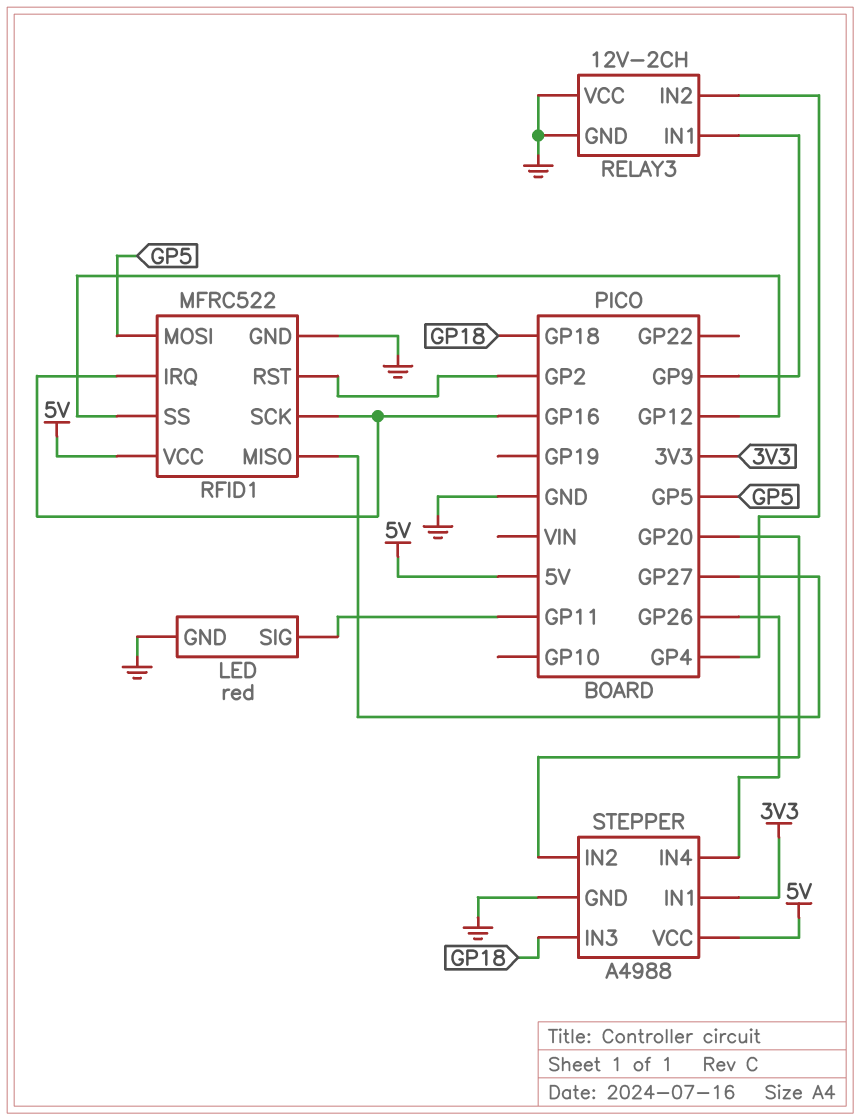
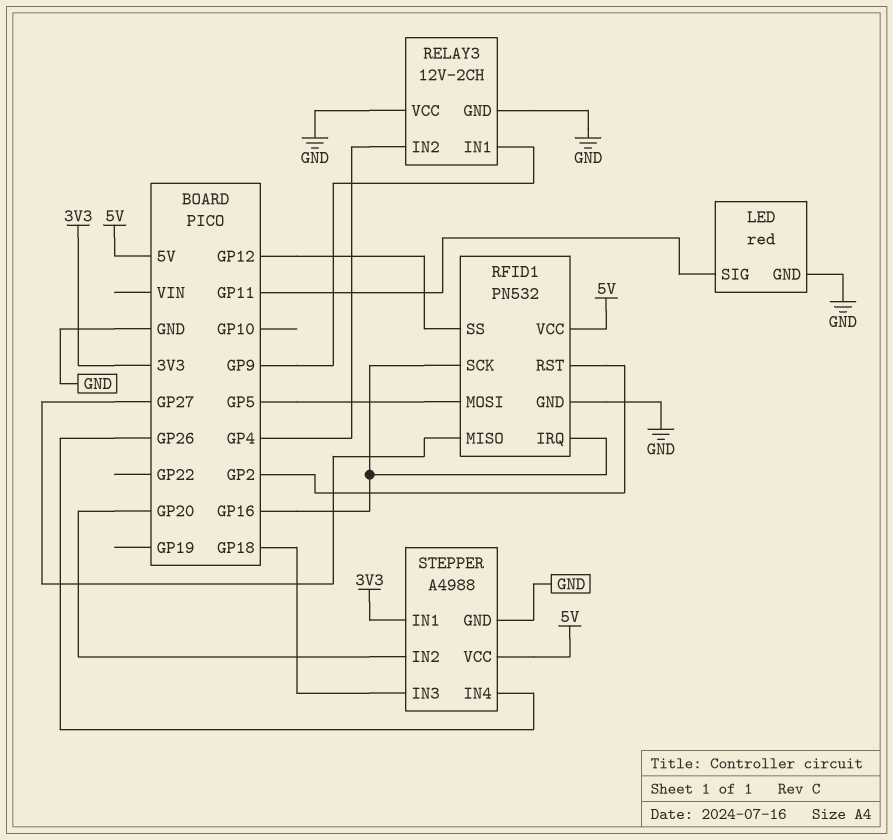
RFID1: MFRC522 -> PN532

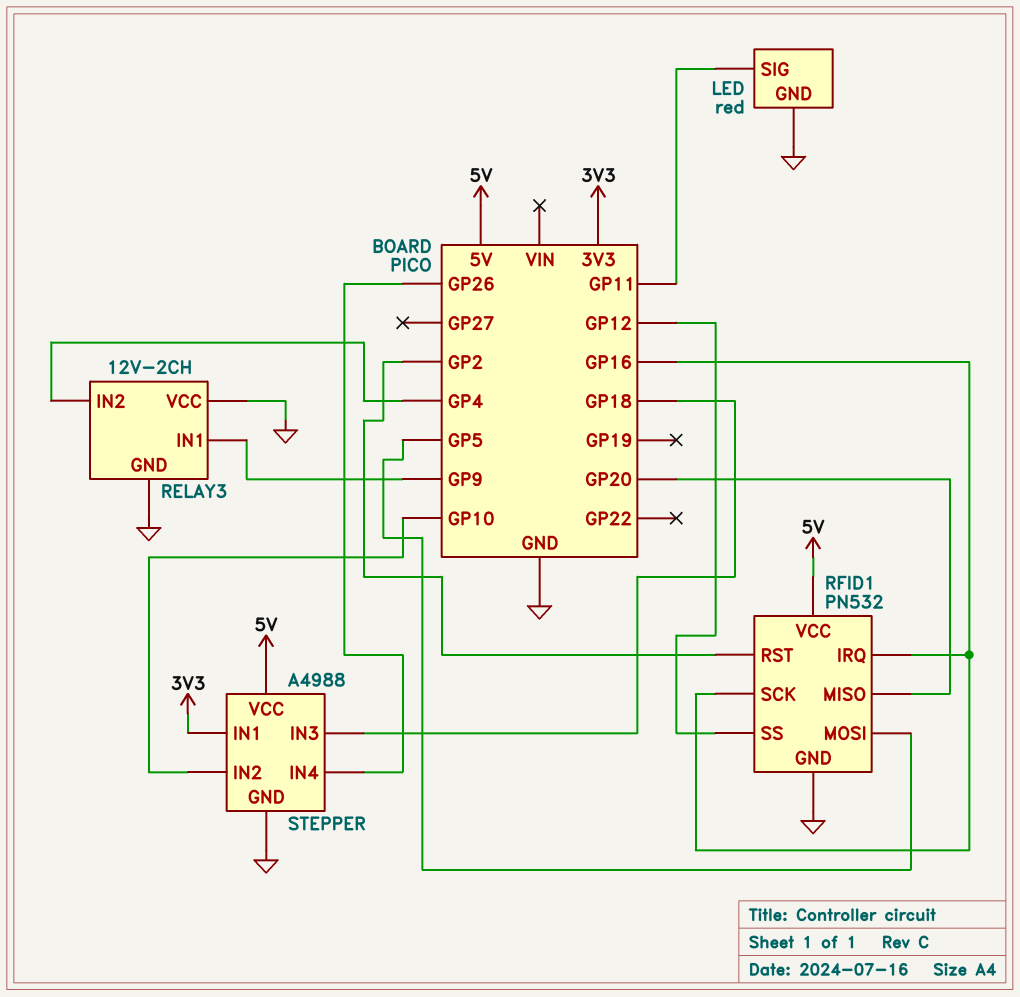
RFID1 pin MISO: GP27 -> GP20
STEPPER pin IN2: GP20 -> GP10

